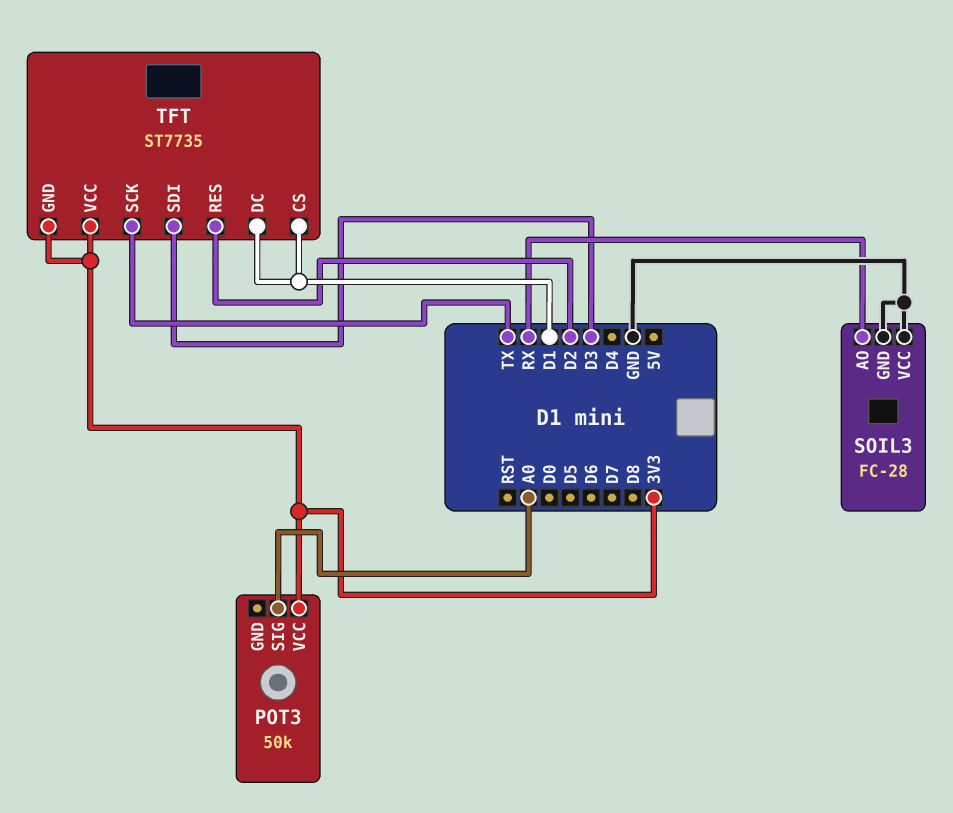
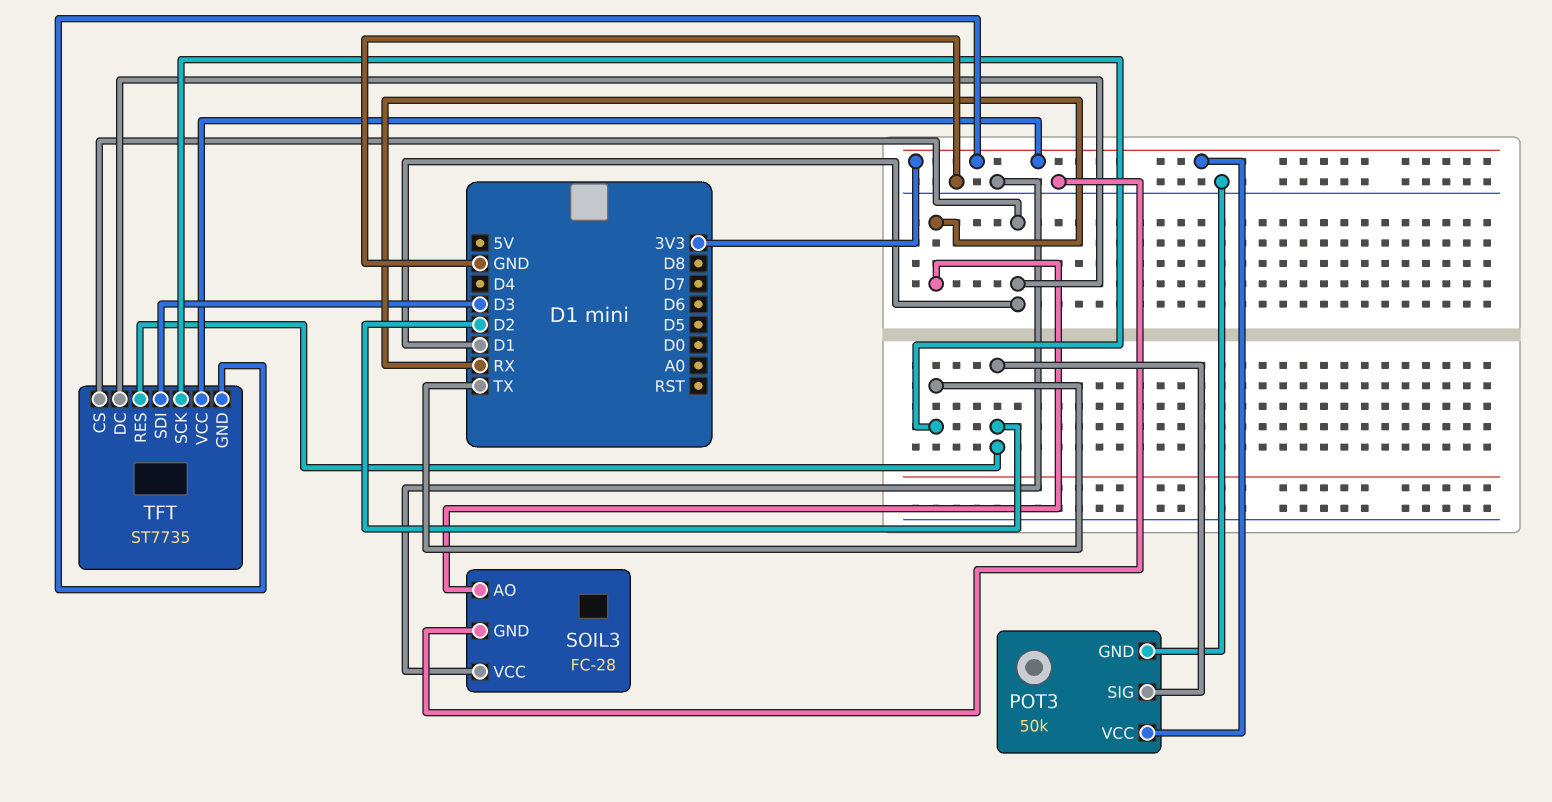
POT3 pin GND: none -> GND
POT3 pin SIG: A0 -> D2

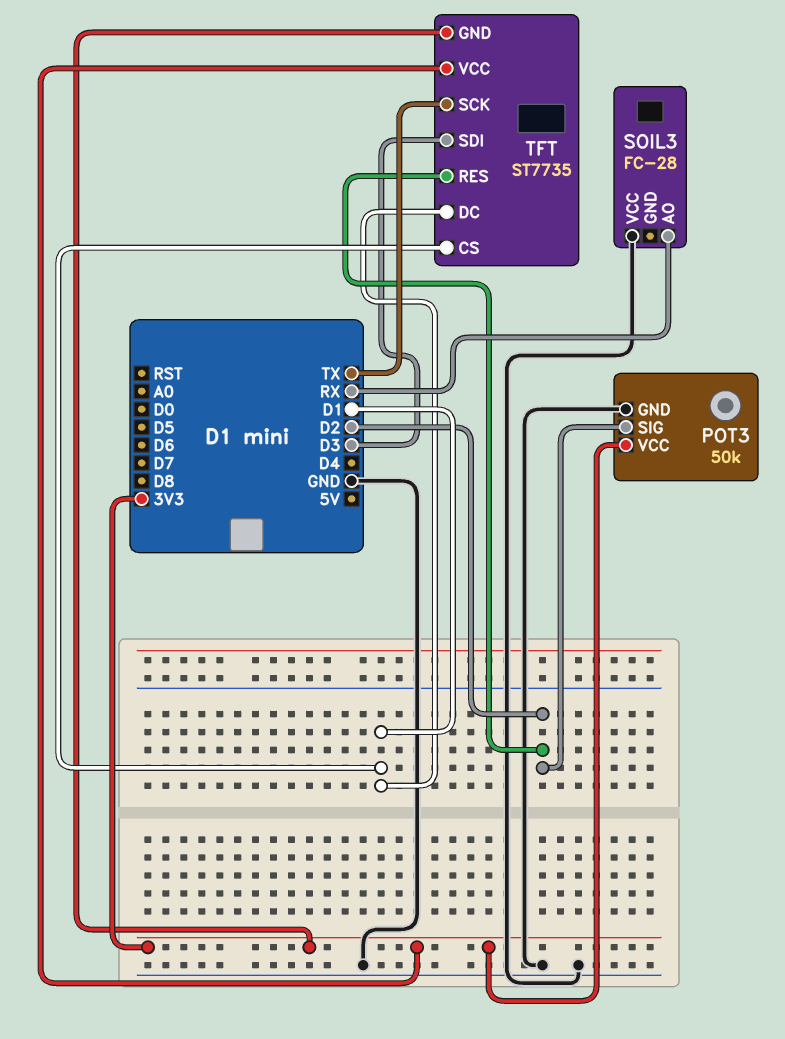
SOIL3 pin GND: GND -> none

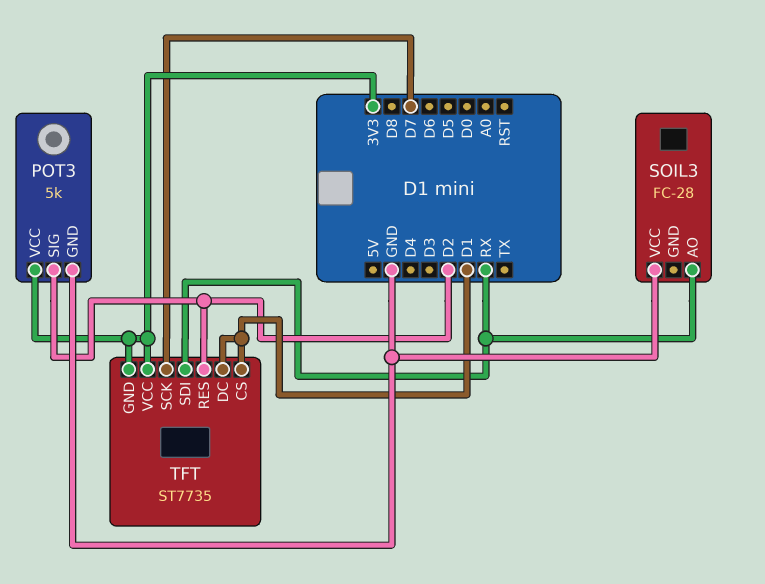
POT3: 50k -> 5k
TFT pin SCK: TX -> D7
TFT pin SDI: D3 -> RX

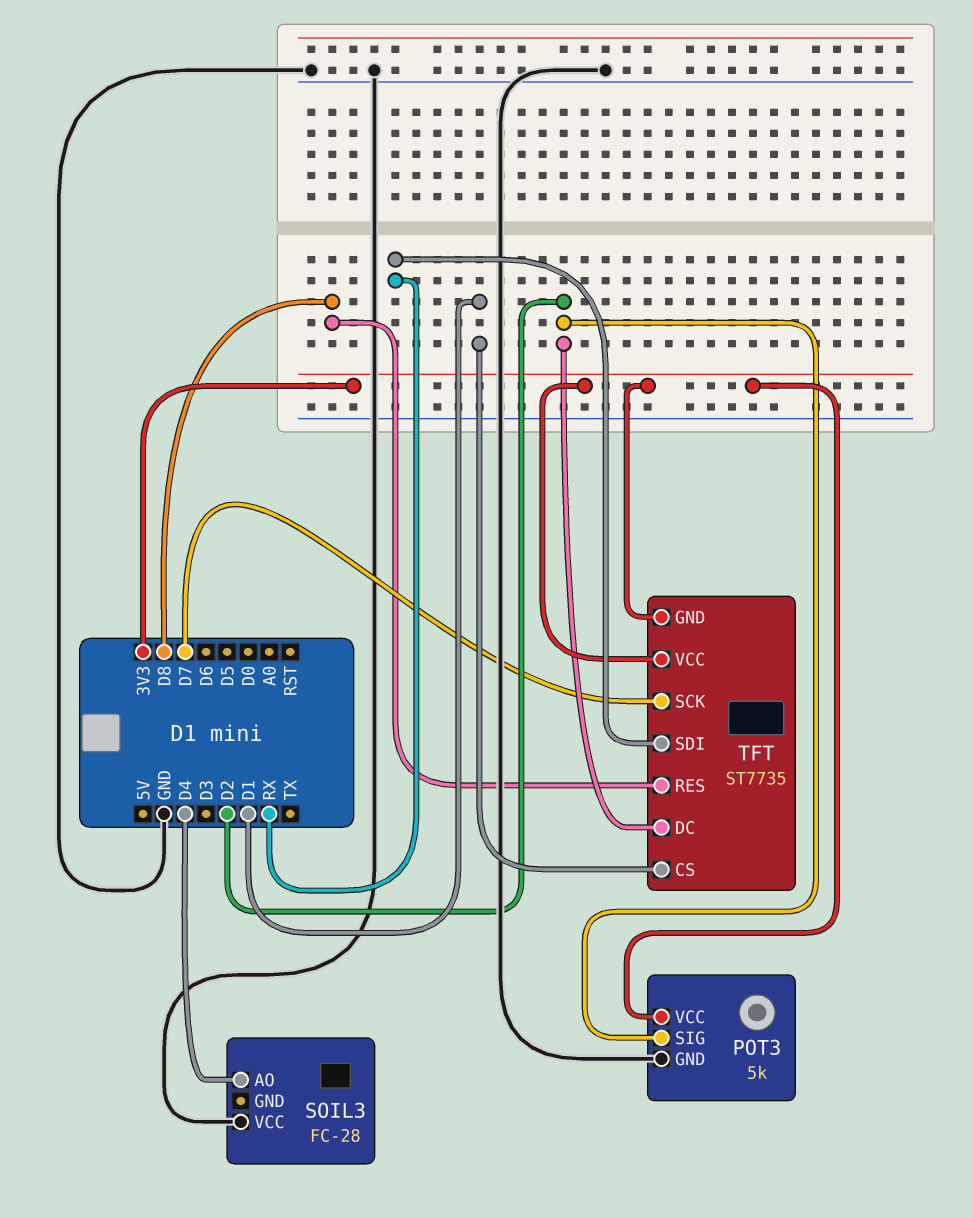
SOIL3 pin AO: RX -> D4
TFT pin DC: D1 -> D2
TFT pin RES: D2 -> D8

